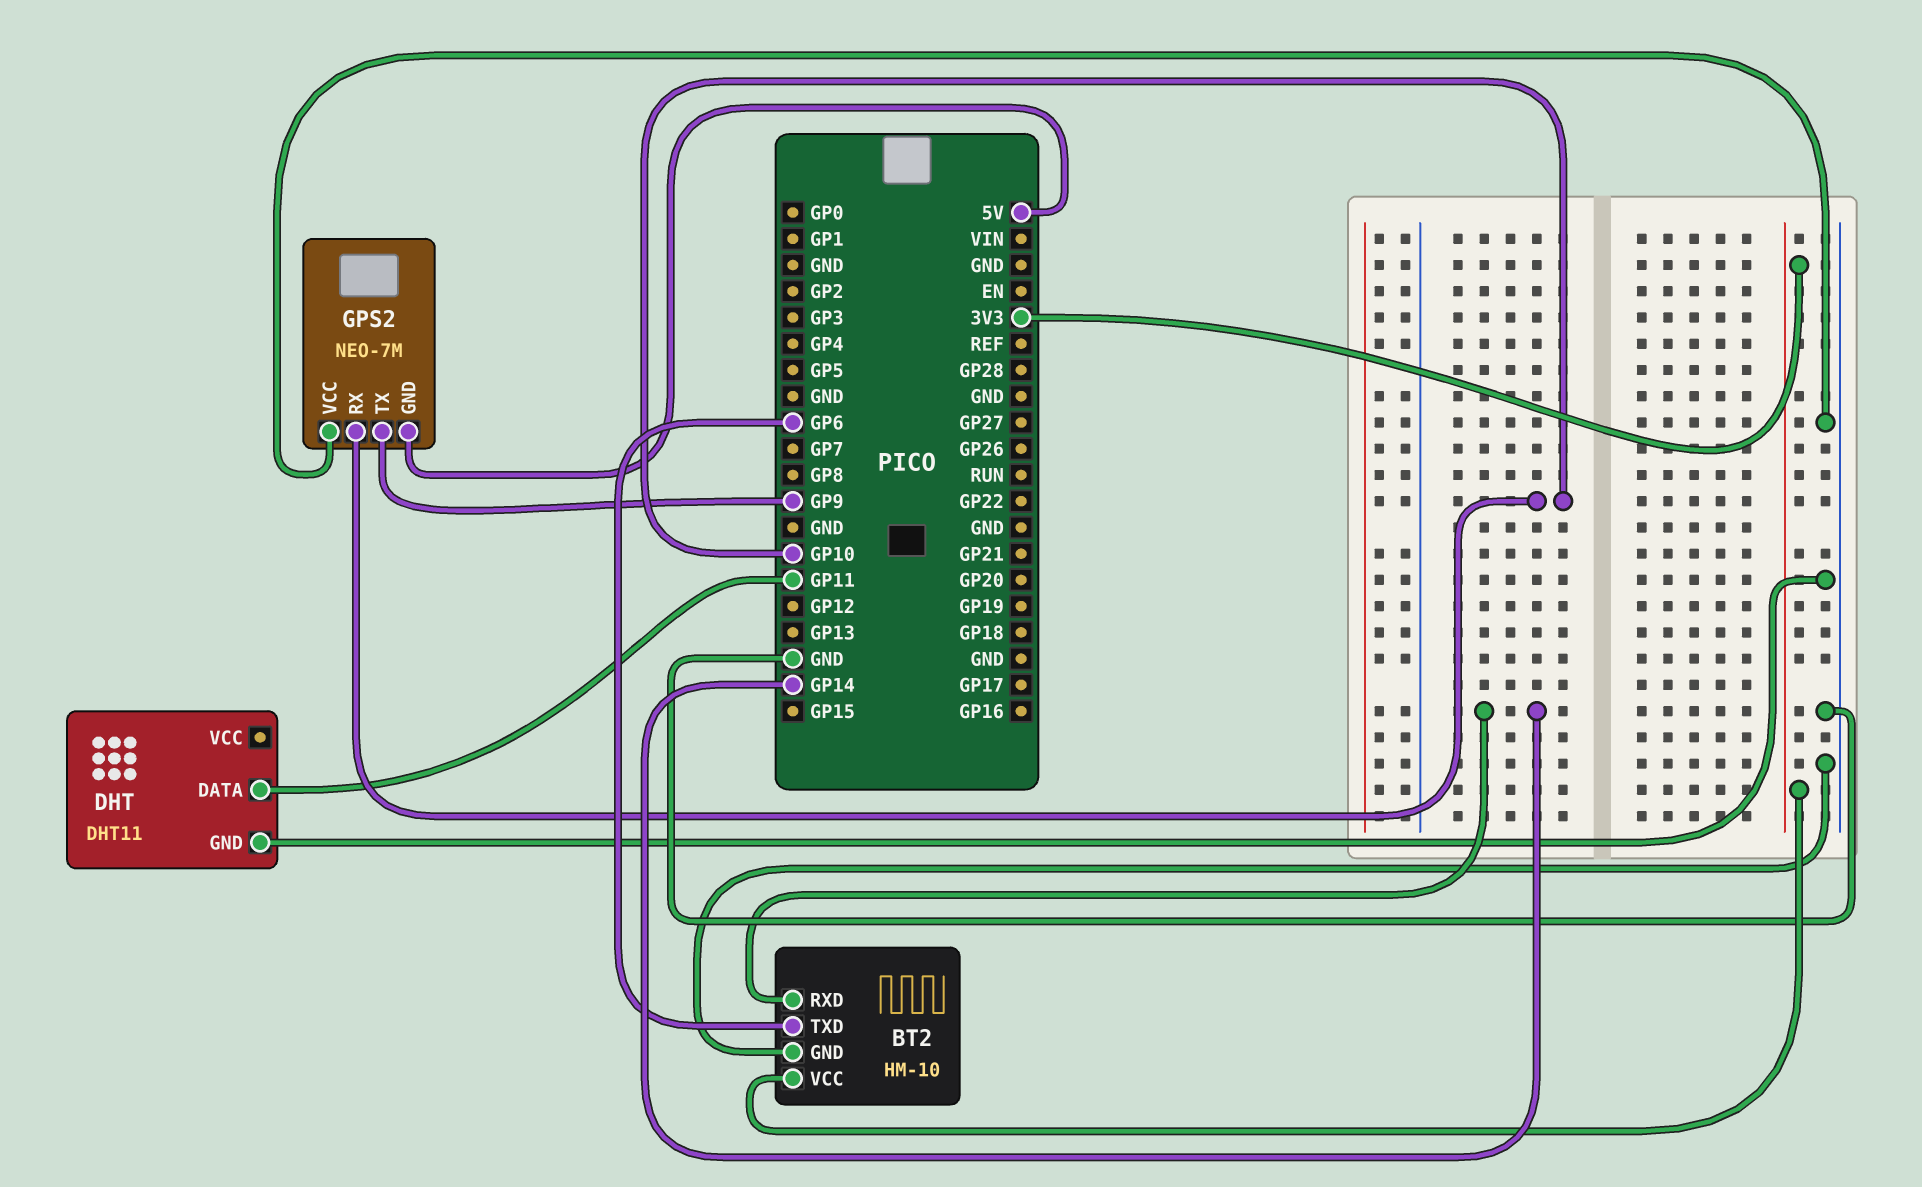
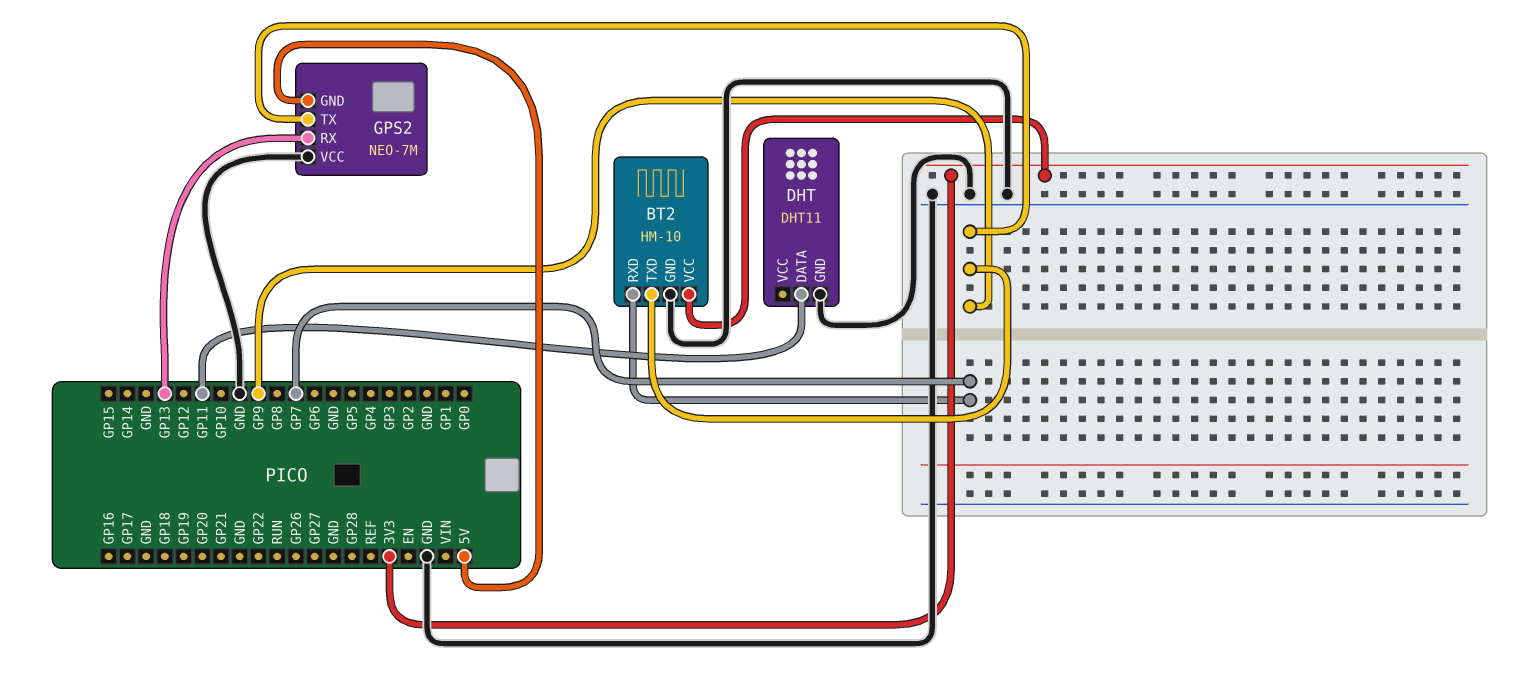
BT2 pin RXD: GP14 -> GP7
BT2 pin TXD: GP6 -> GP9
GPS2 pin RX: GP10 -> GP13

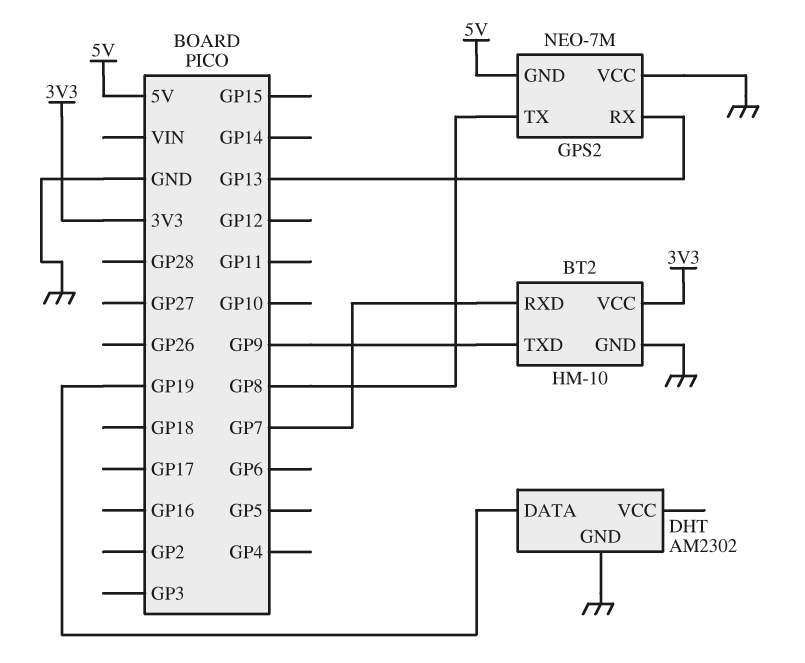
DHT: DHT11 -> AM2302
DHT pin DATA: GP11 -> GP19
GPS2 pin TX: GP9 -> GP8

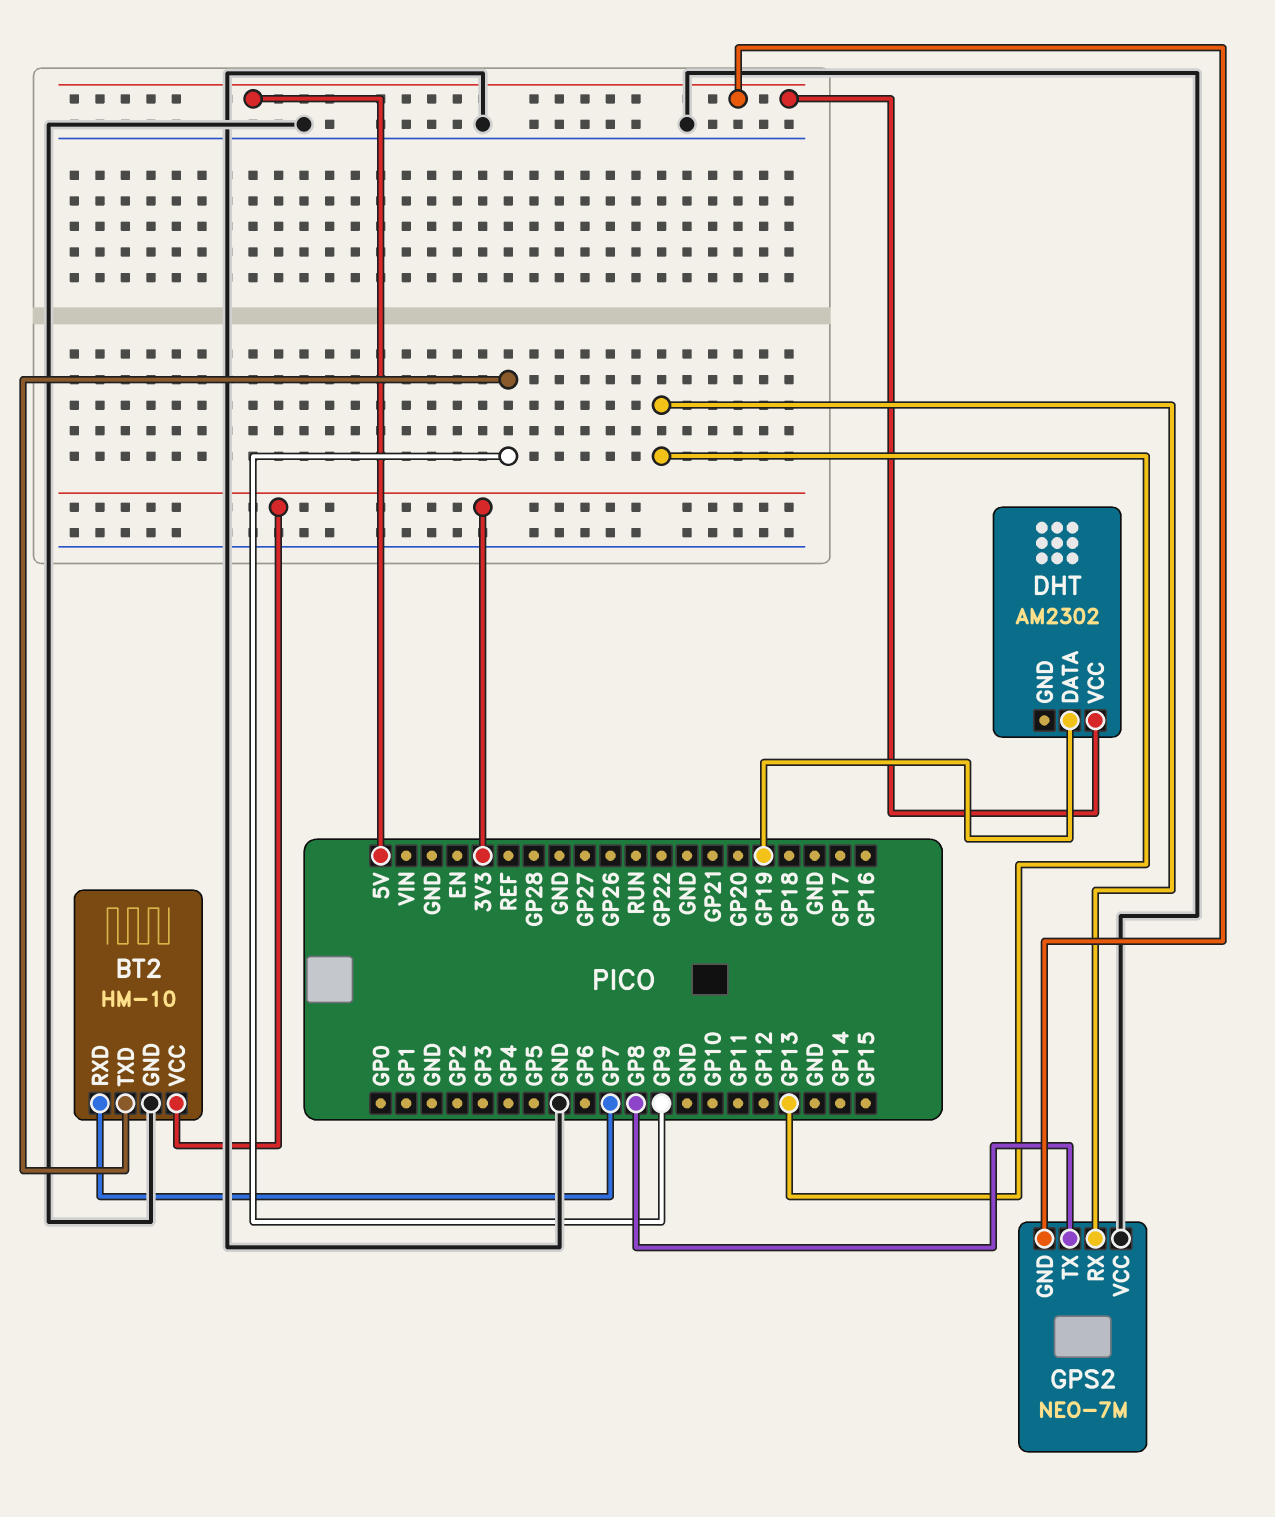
DHT pin GND: GND -> none
DHT pin VCC: none -> 5V

